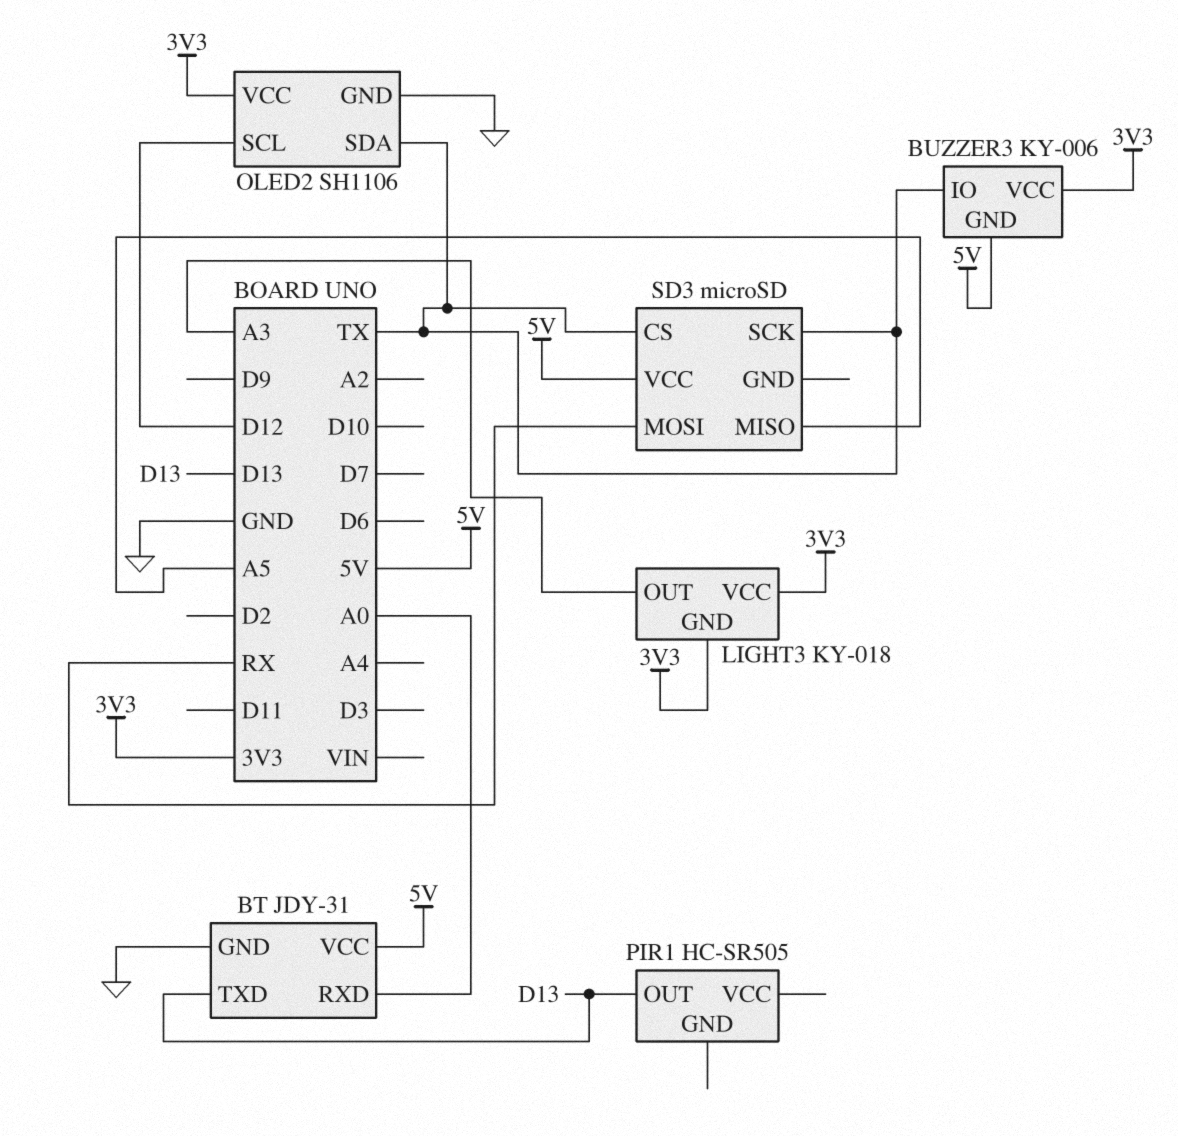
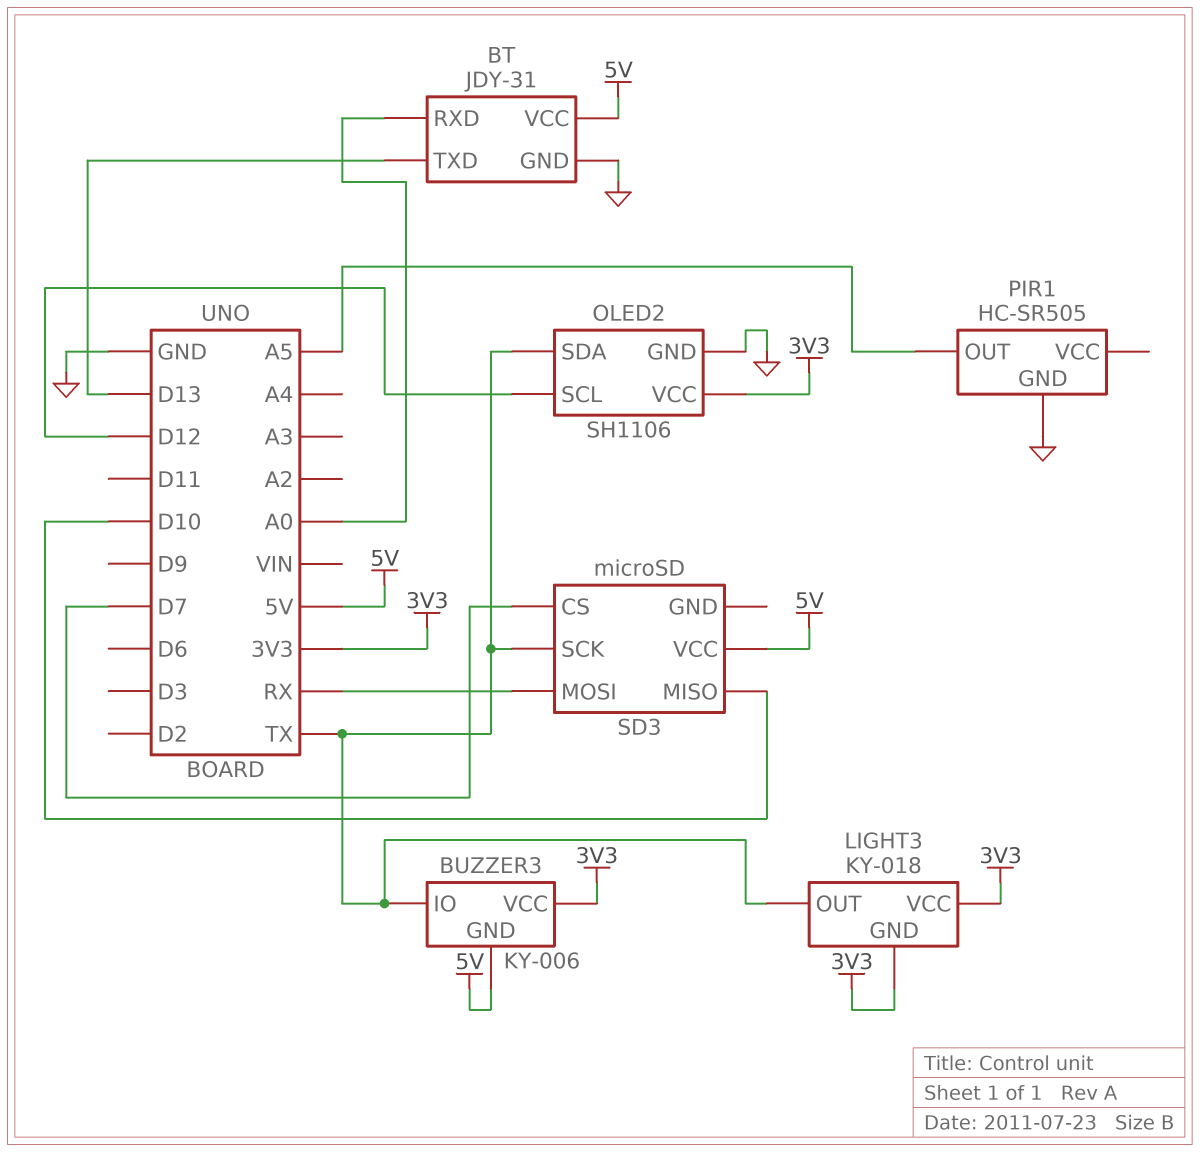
LIGHT3 pin OUT: A3 -> TX
PIR1 pin GND: none -> GND
PIR1 pin OUT: D13 -> A5
SD3 pin CS: TX -> D7
SD3 pin MISO: A5 -> D10

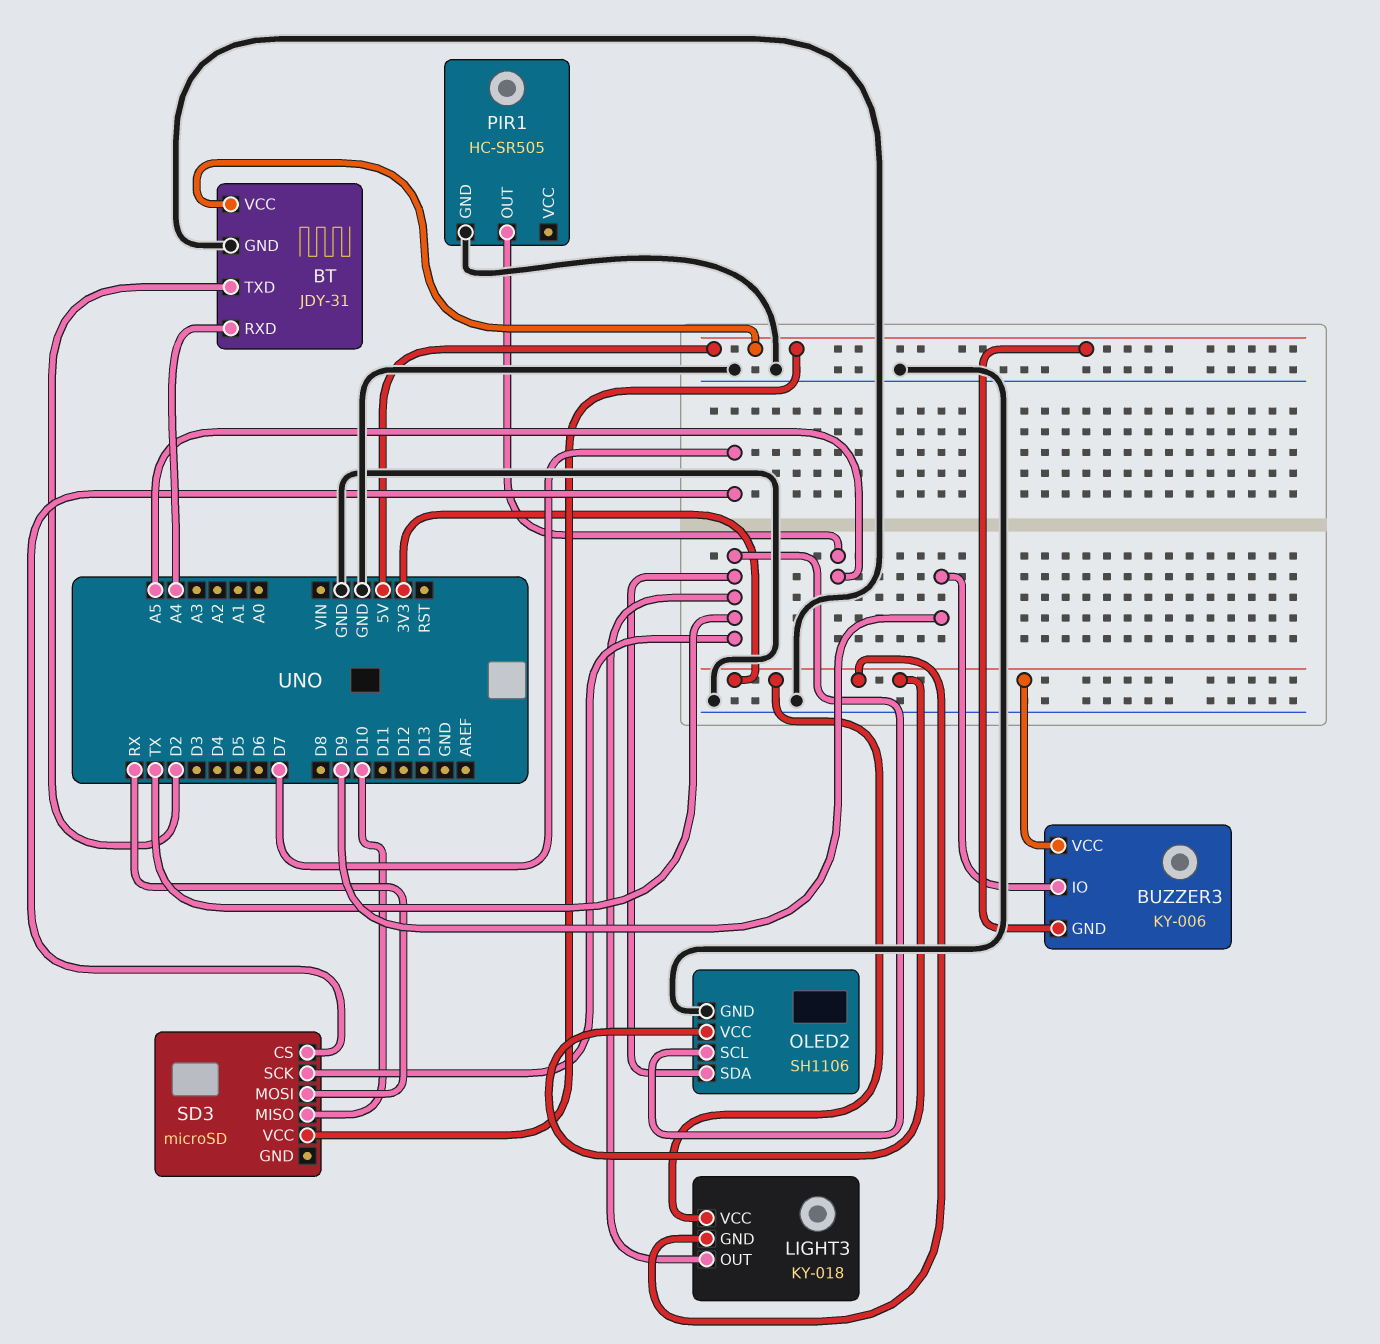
BT pin RXD: A0 -> A4
BT pin TXD: D13 -> D2
BUZZER3 pin IO: TX -> D9
OLED2 pin SCL: D12 -> TX

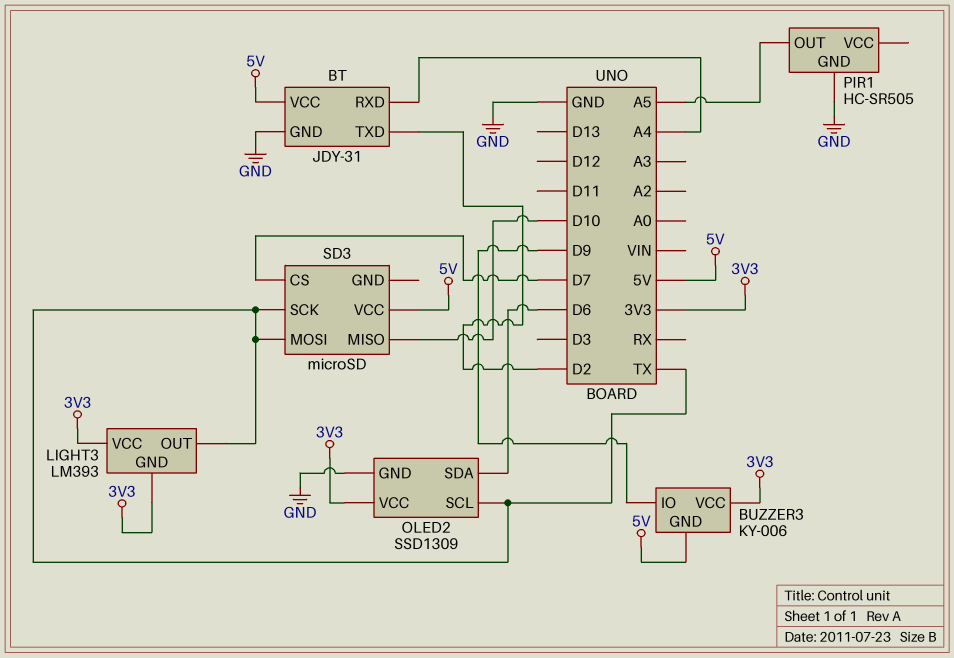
LIGHT3: KY-018 -> LM393
OLED2: SH1106 -> SSD1309
OLED2 pin SDA: TX -> D6
SD3 pin MOSI: RX -> TX

